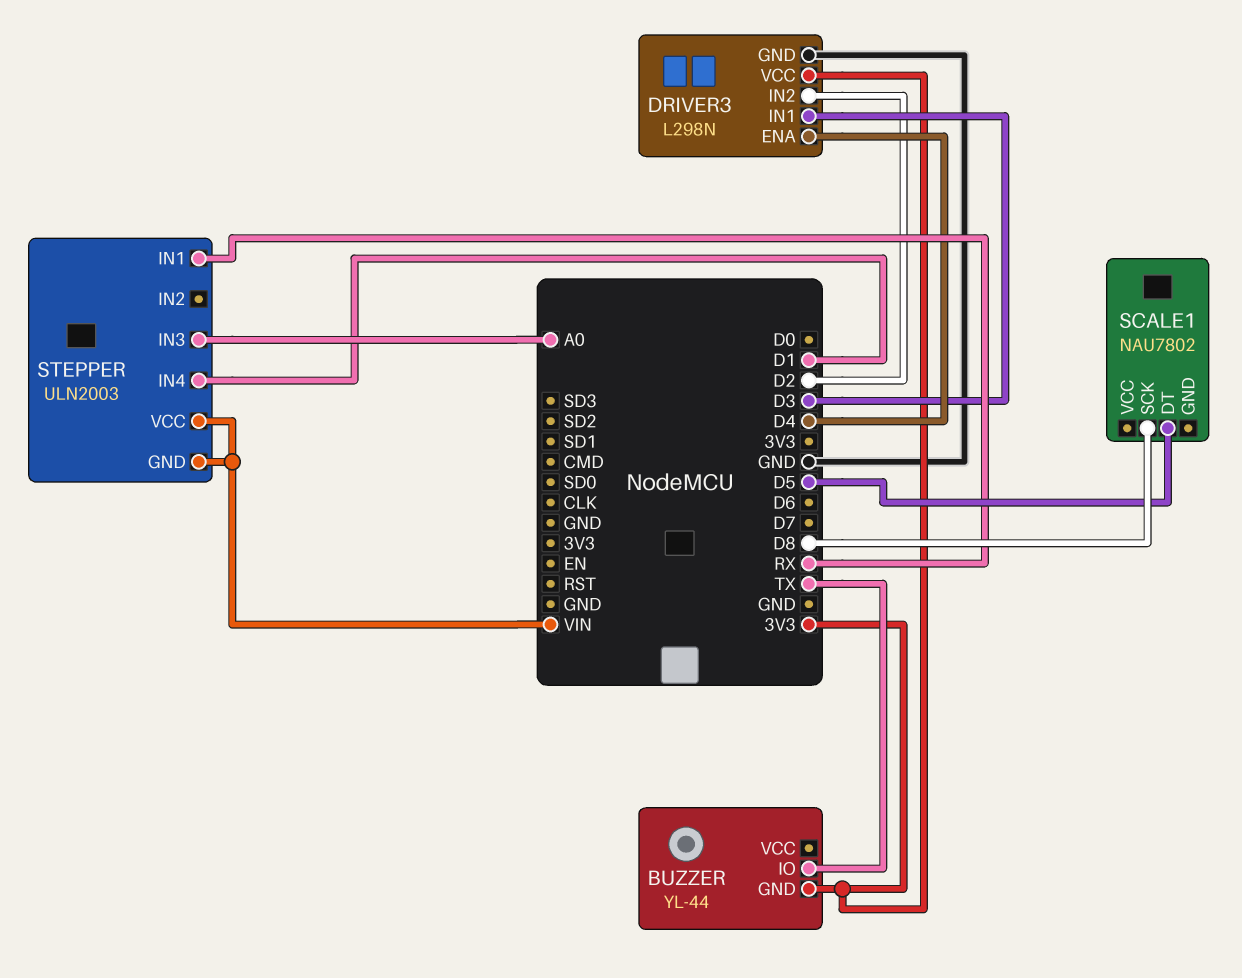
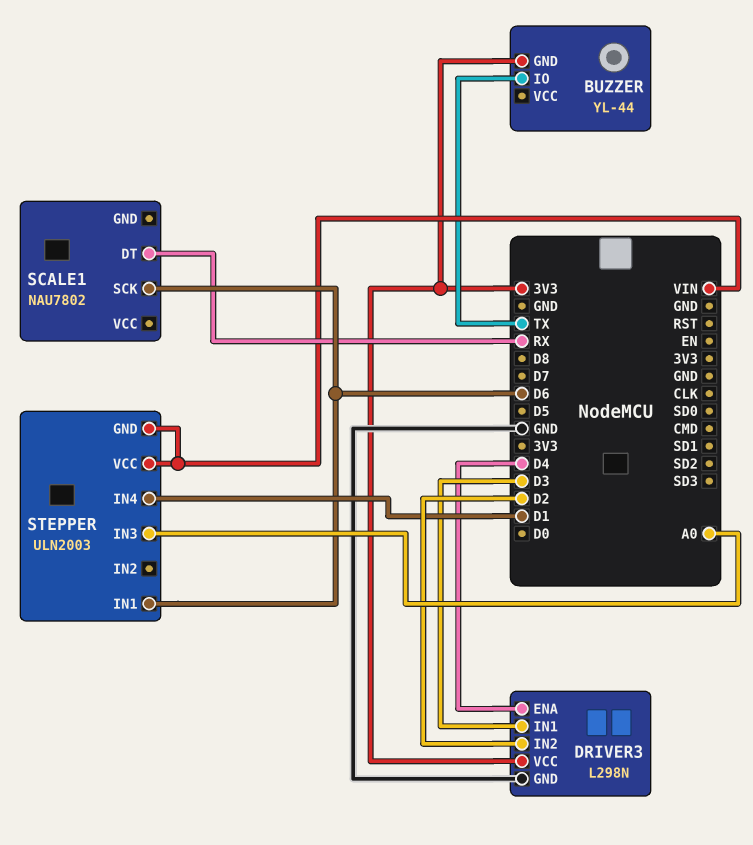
SCALE1 pin DT: D5 -> RX
SCALE1 pin SCK: D8 -> D6
STEPPER pin IN1: RX -> D6

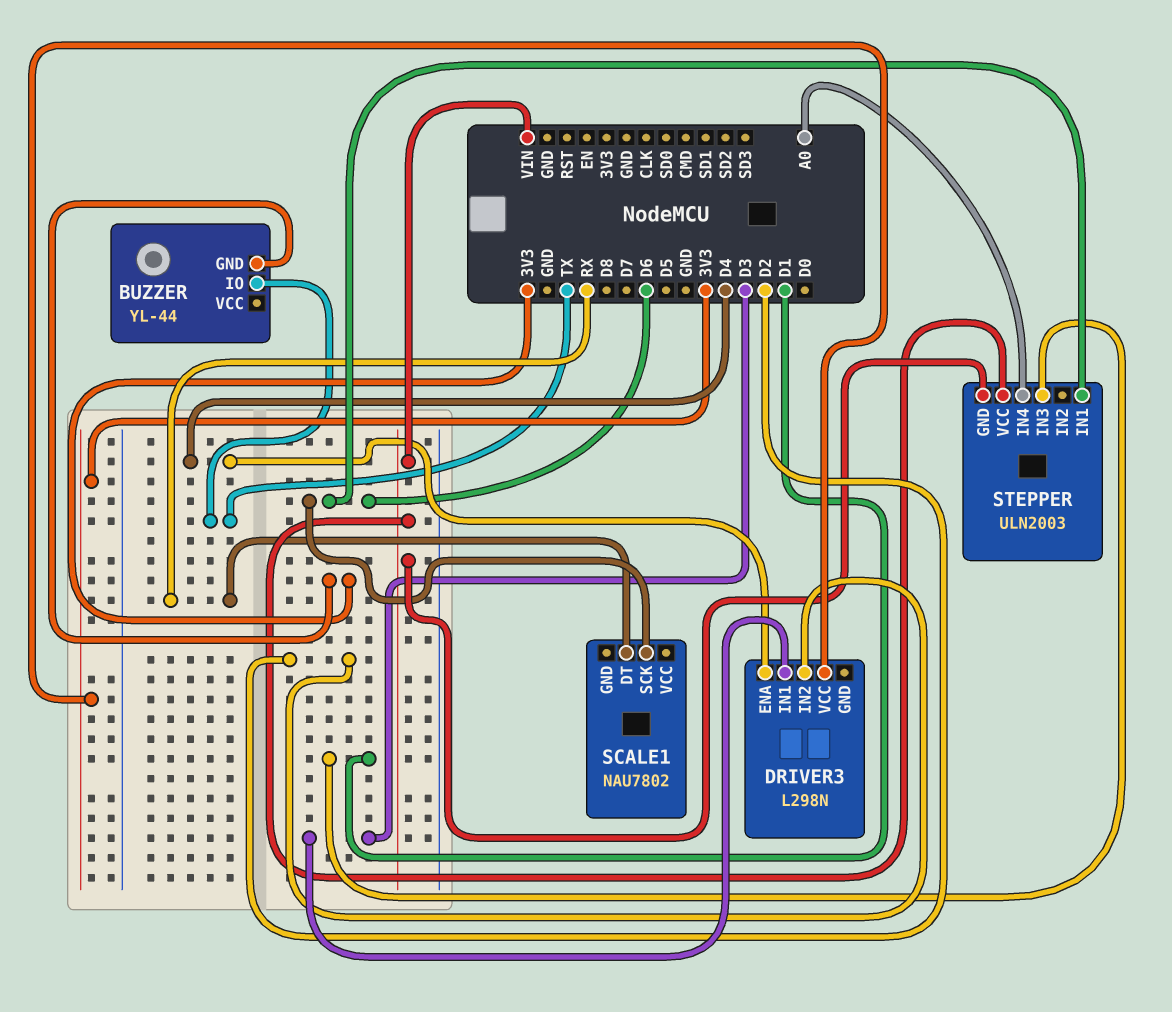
DRIVER3 pin GND: GND -> none
STEPPER pin IN3: A0 -> D1
STEPPER pin IN4: D1 -> A0

